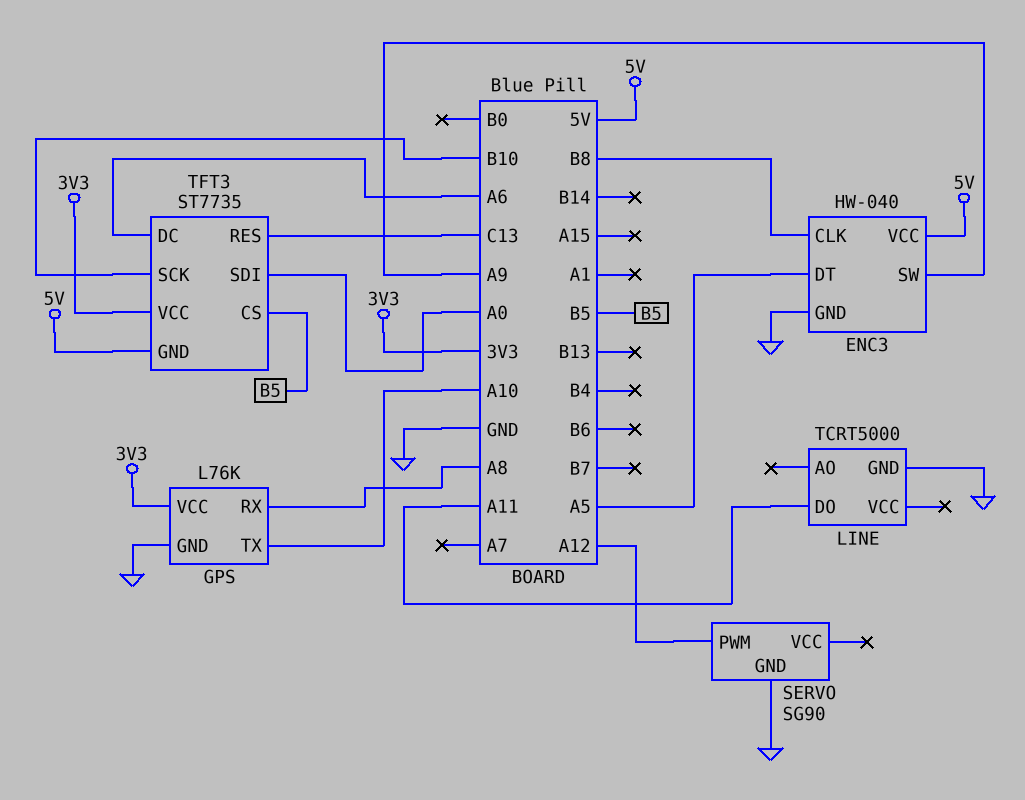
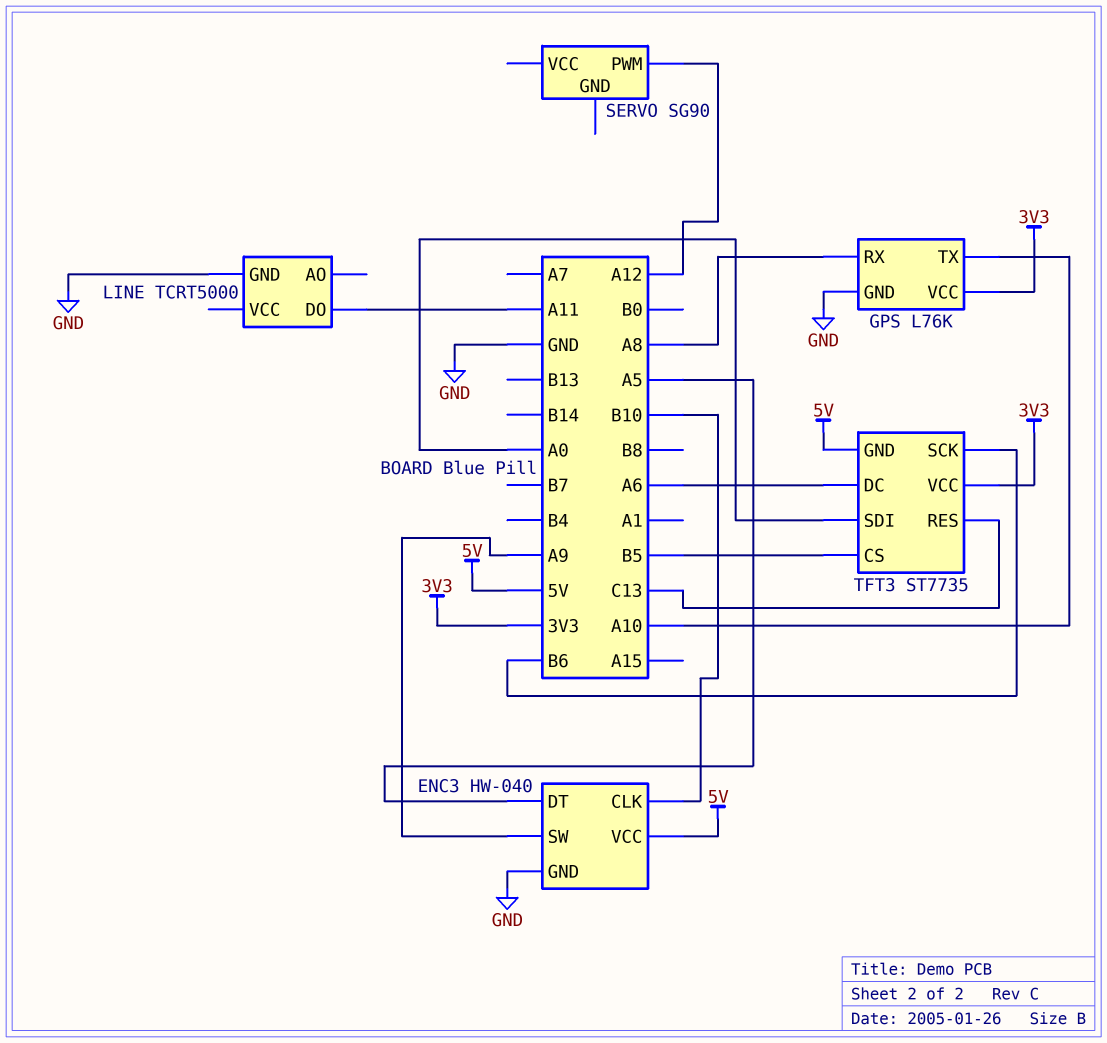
ENC3 pin CLK: B8 -> B10
SERVO pin GND: GND -> none
TFT3 pin SCK: B10 -> B6

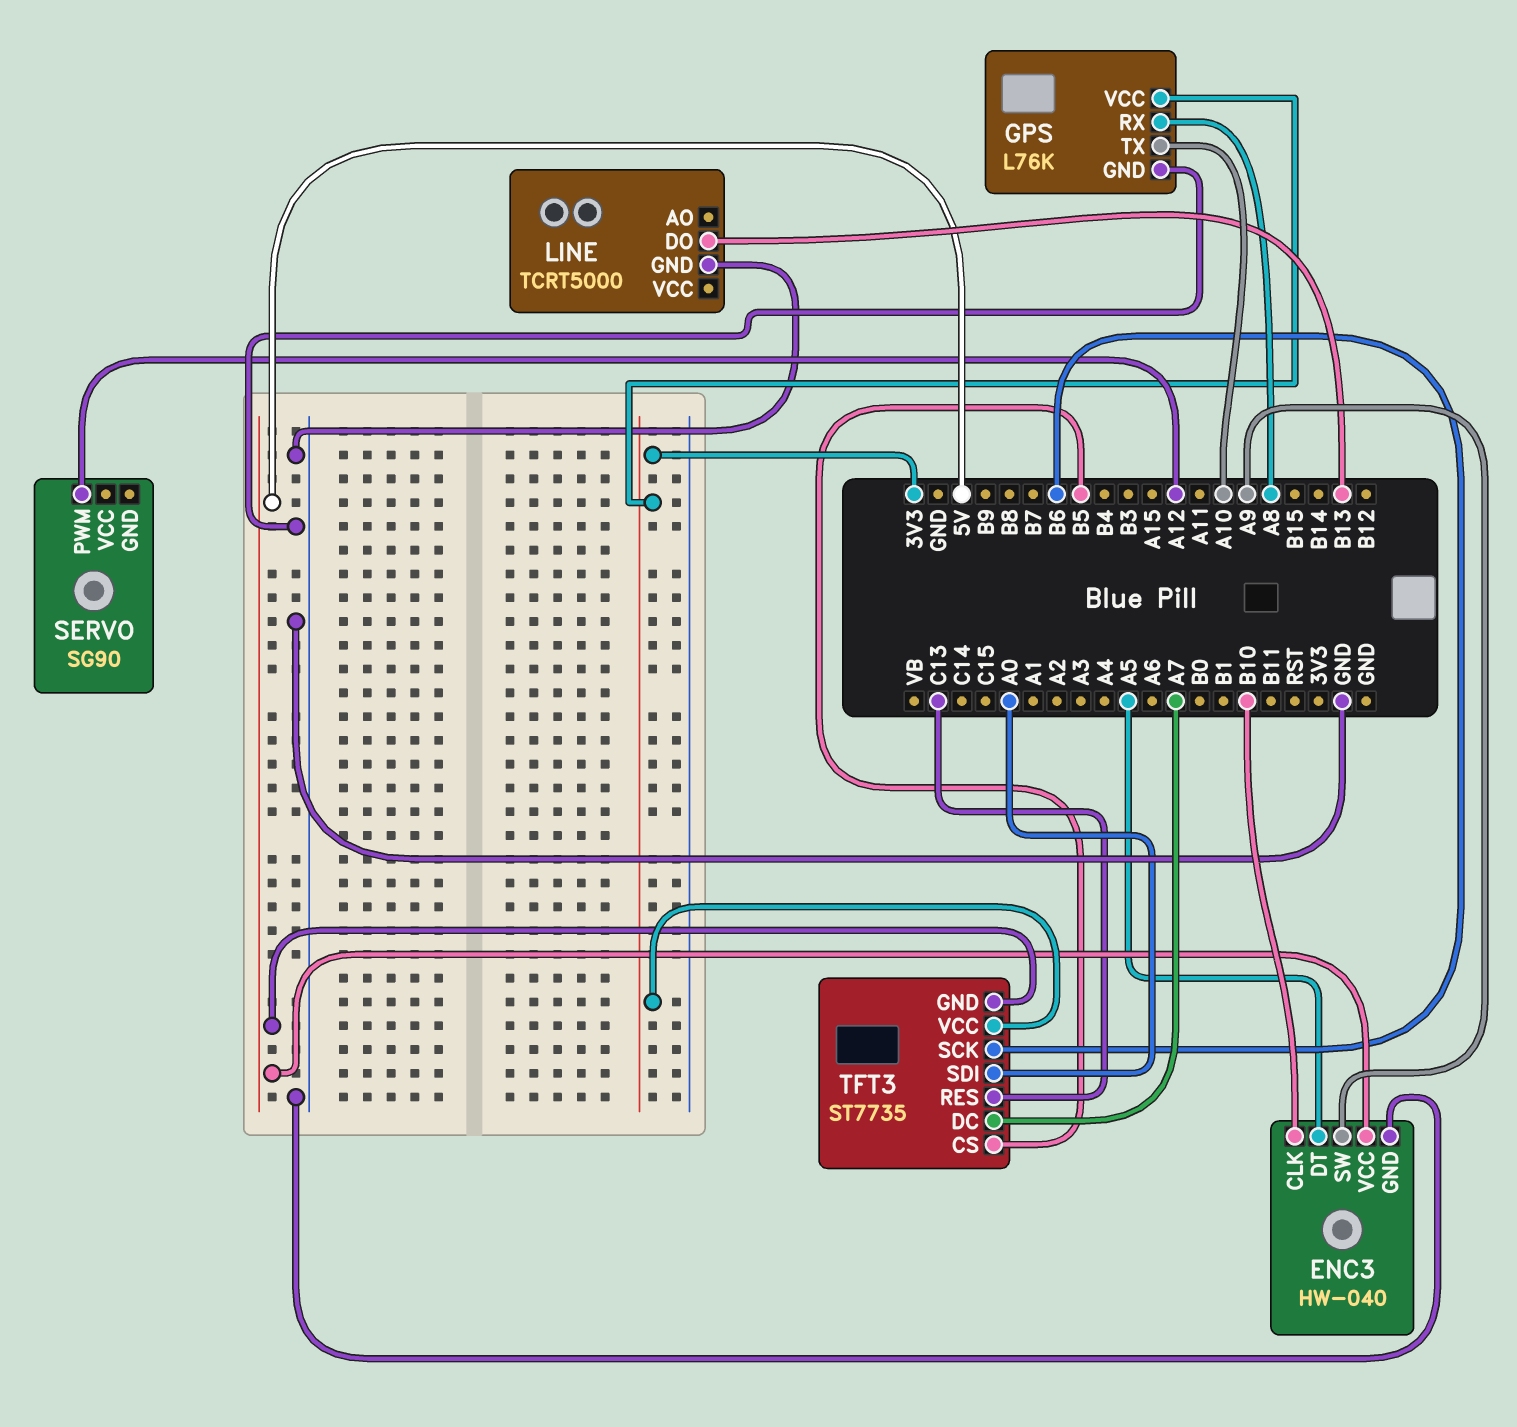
LINE pin DO: A11 -> B13
TFT3 pin DC: A6 -> A7

